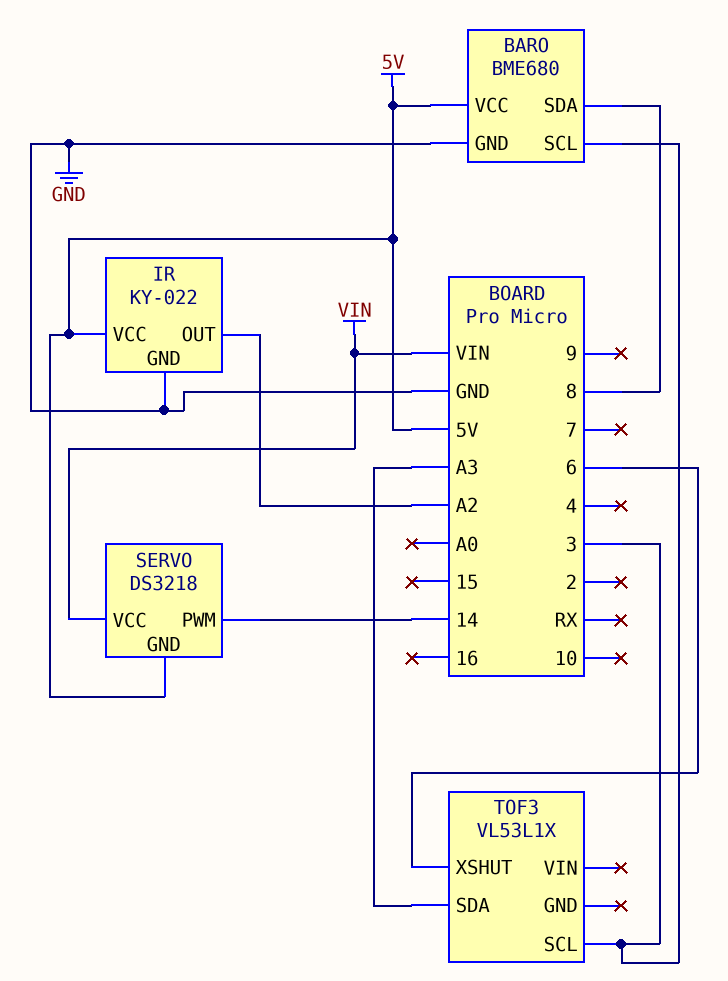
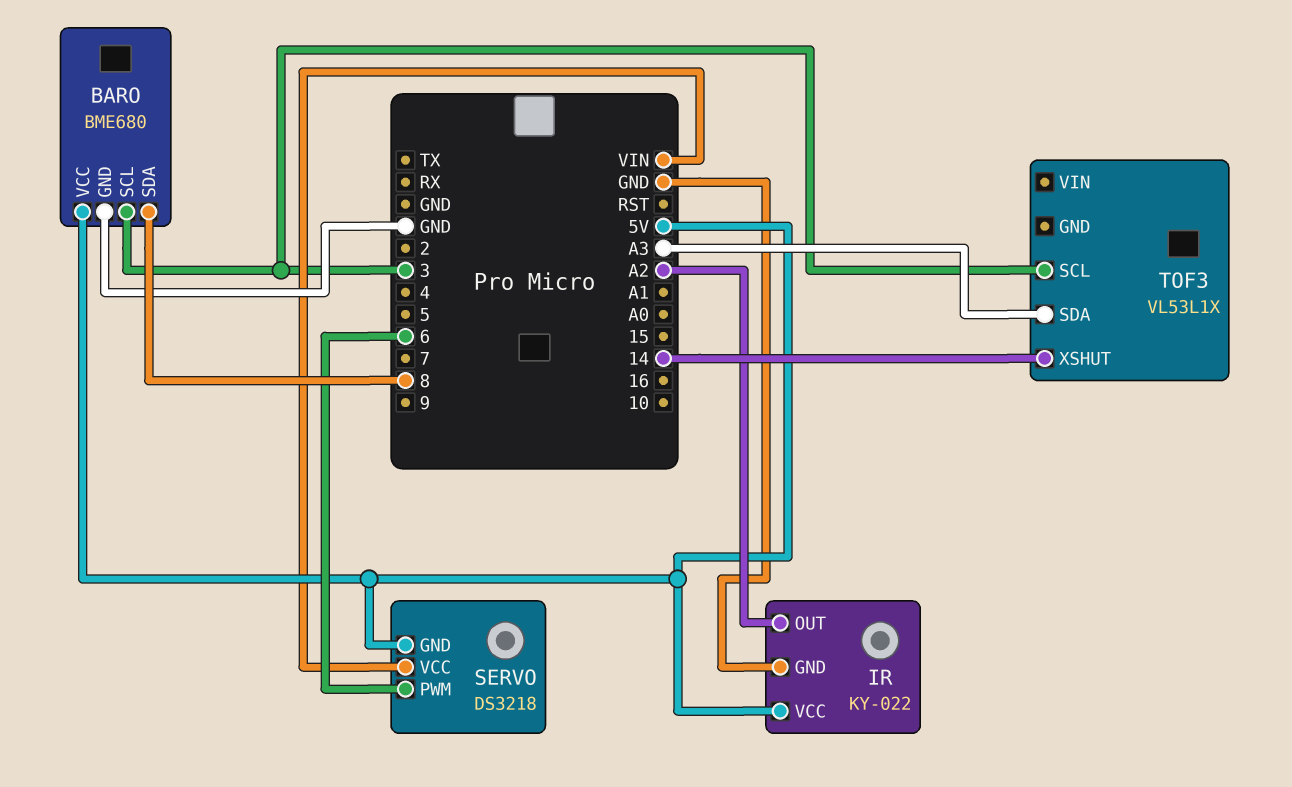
SERVO pin PWM: 14 -> 6
TOF3 pin XSHUT: 6 -> 14

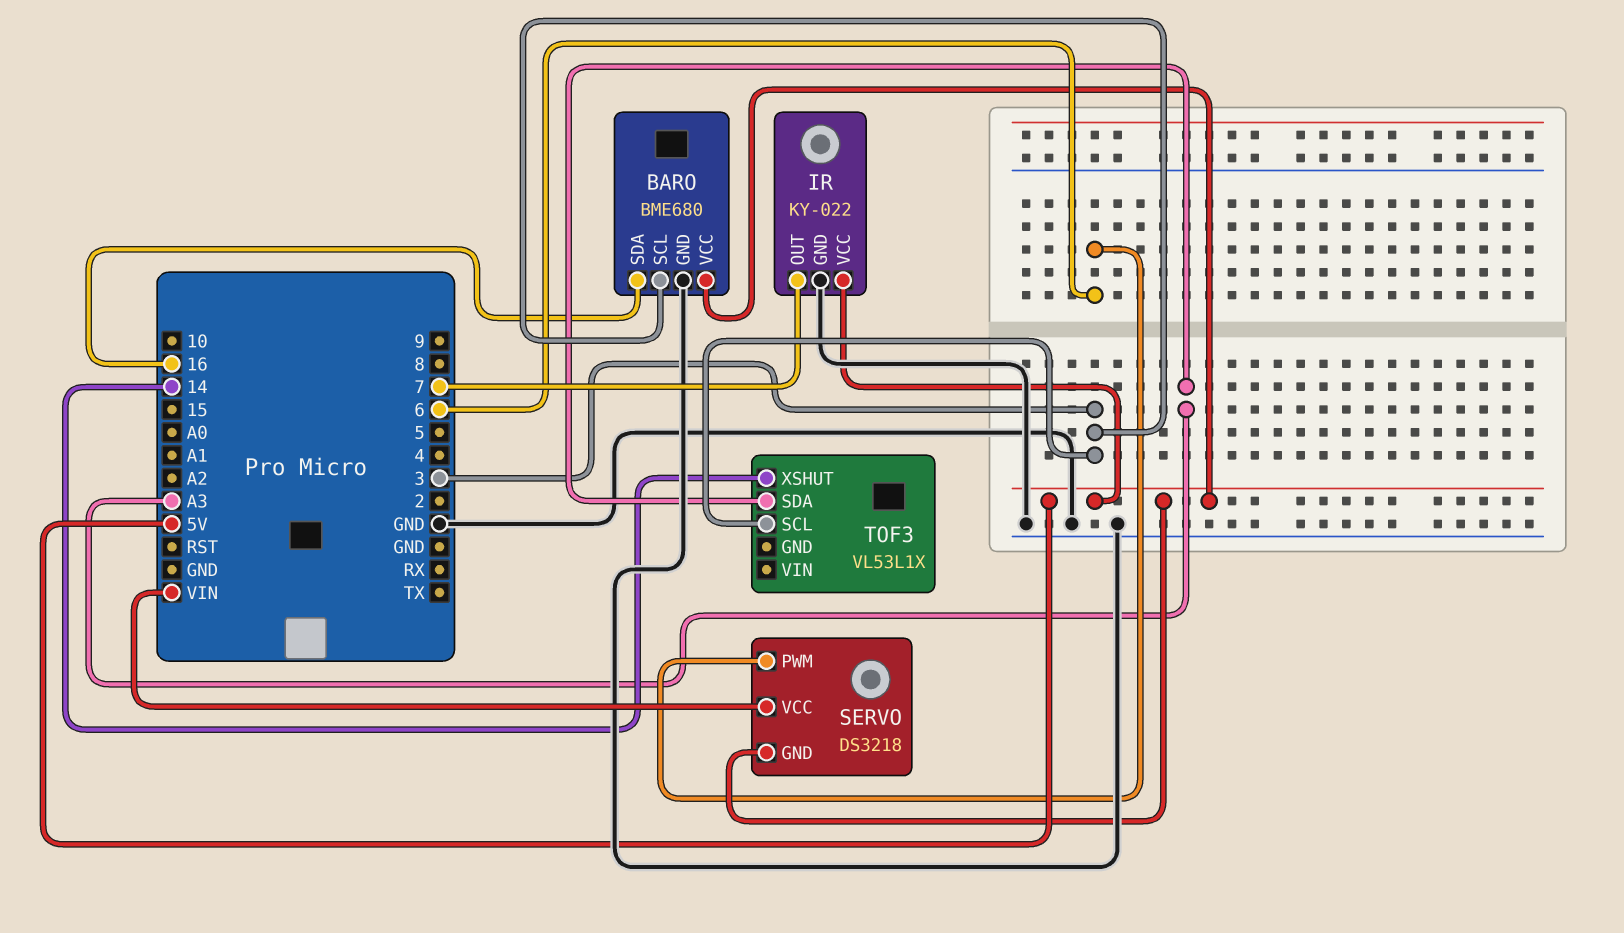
BARO pin SDA: 8 -> 16
IR pin OUT: A2 -> 7

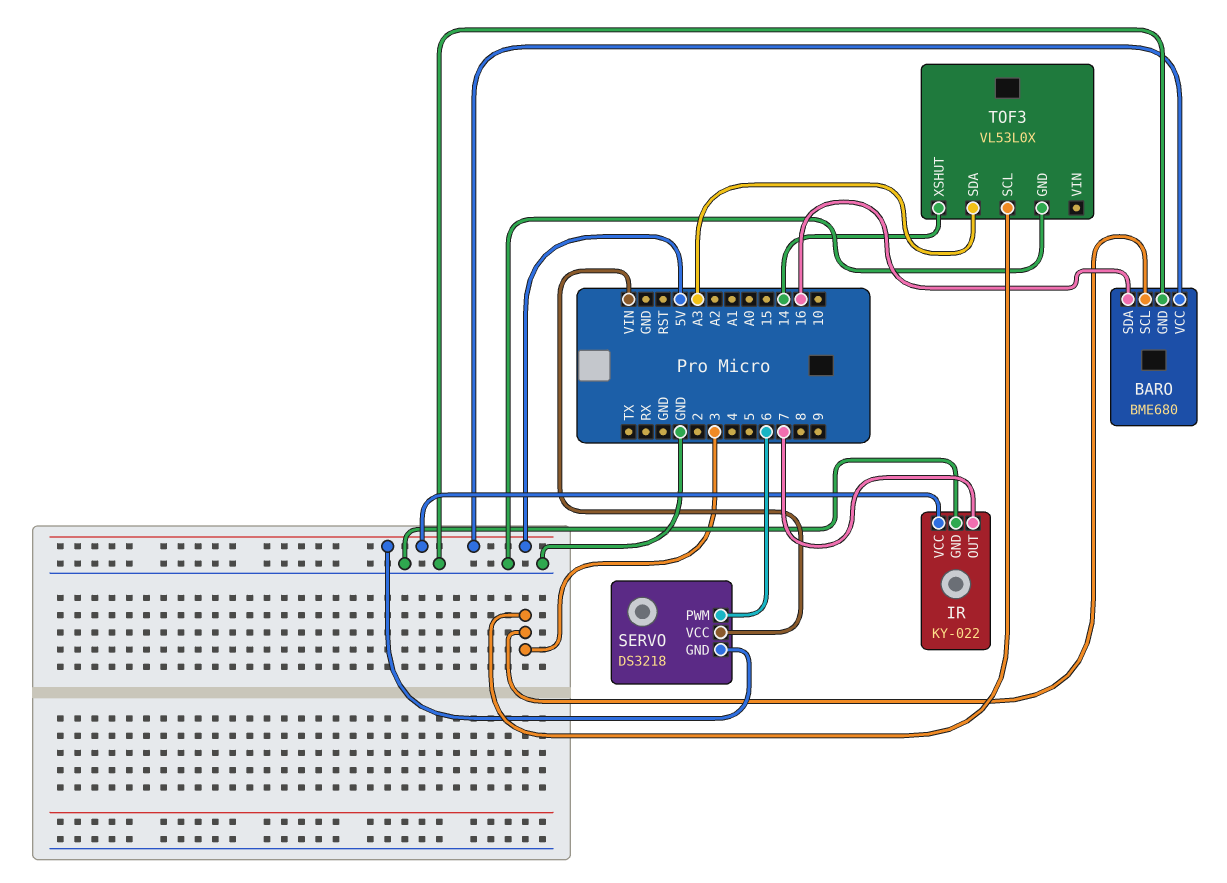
TOF3: VL53L1X -> VL53L0X
TOF3 pin GND: none -> GND

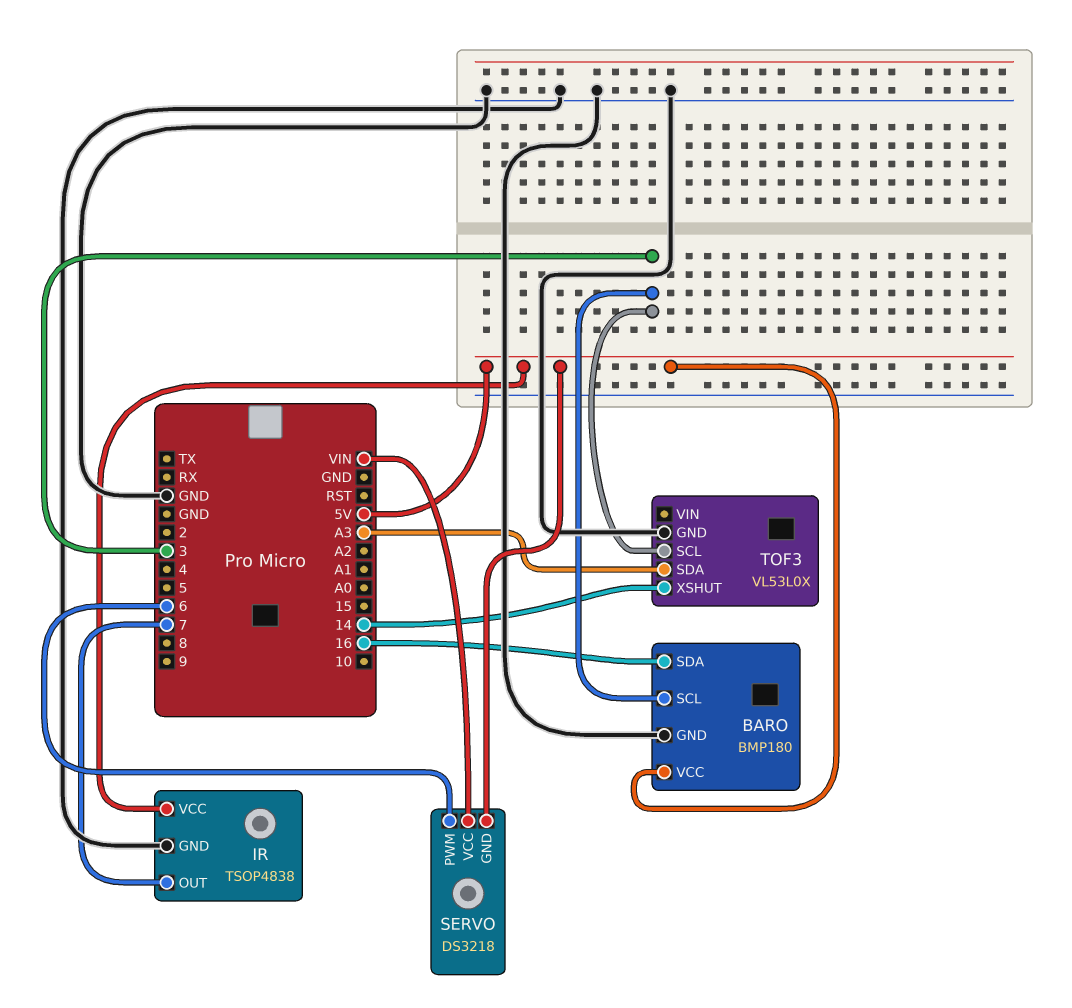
BARO: BME680 -> BMP180
IR: KY-022 -> TSOP4838

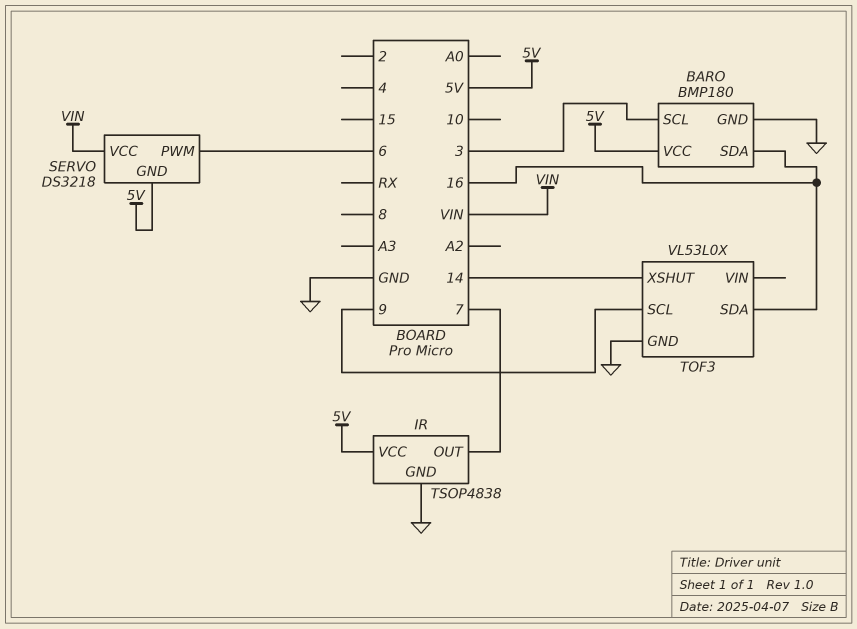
TOF3 pin SCL: 3 -> 9
TOF3 pin SDA: A3 -> 16

